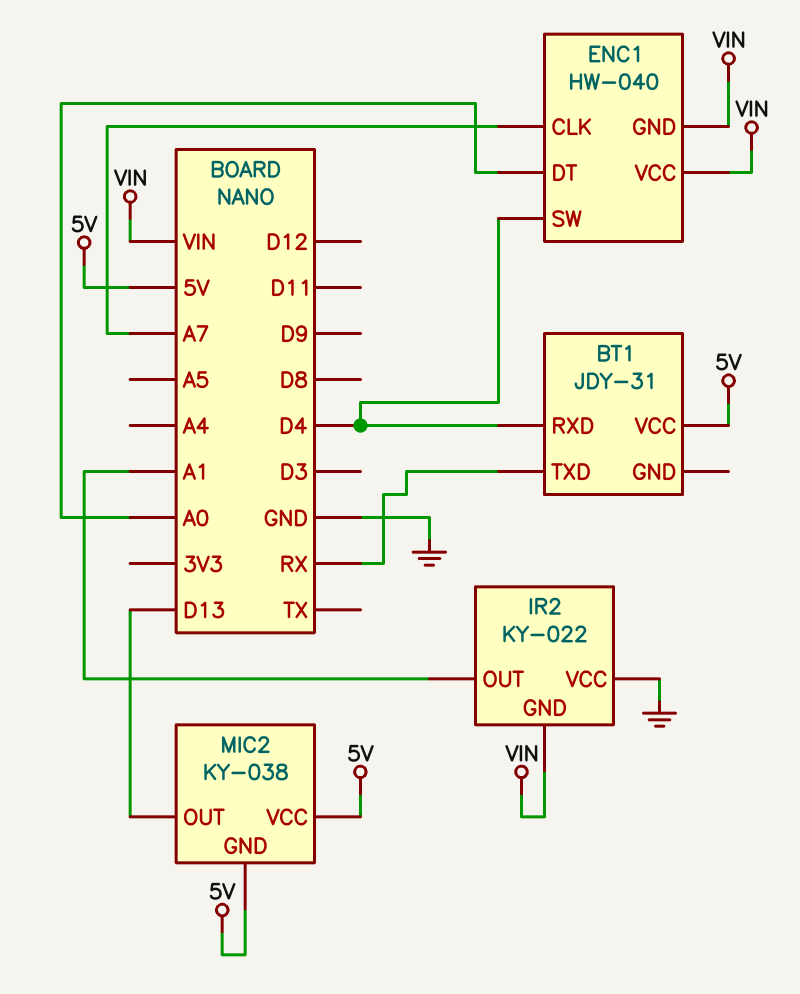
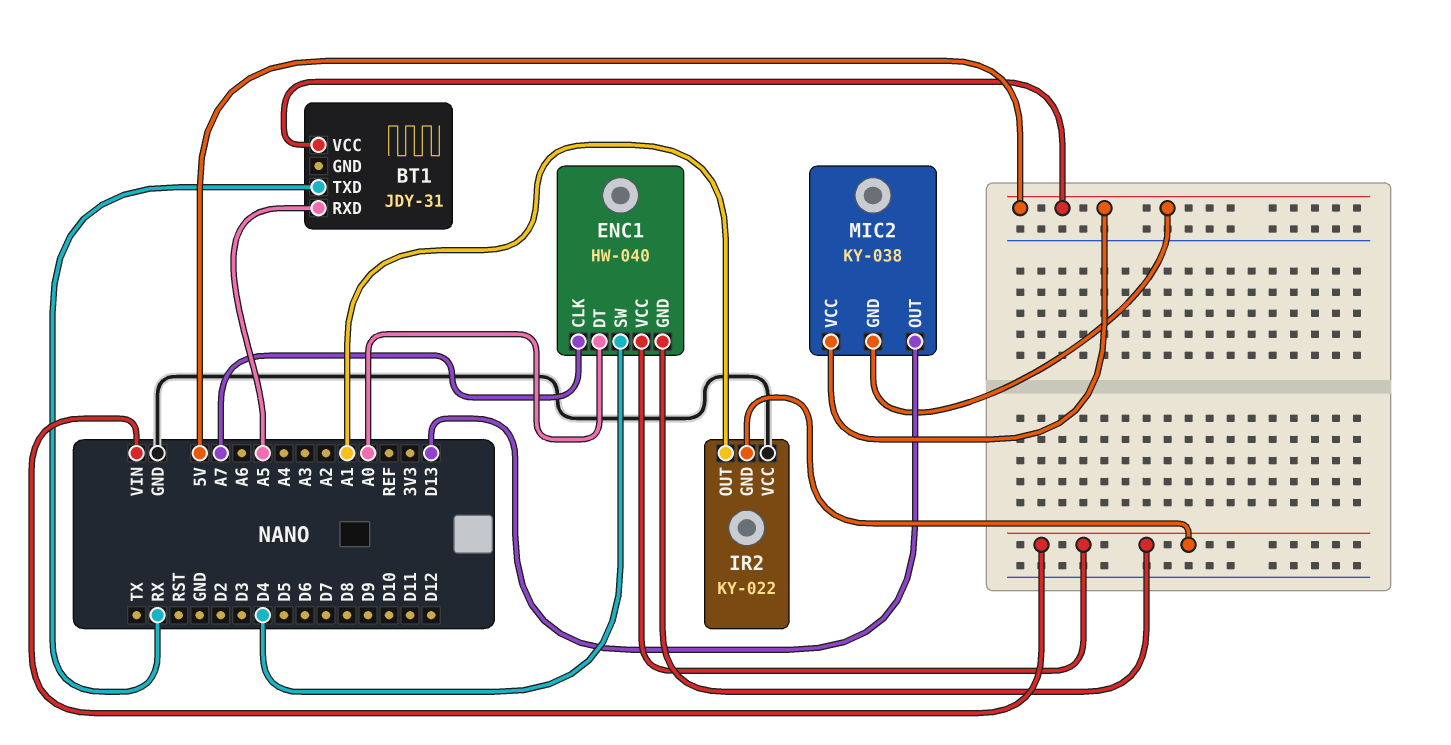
BT1 pin RXD: D4 -> A5

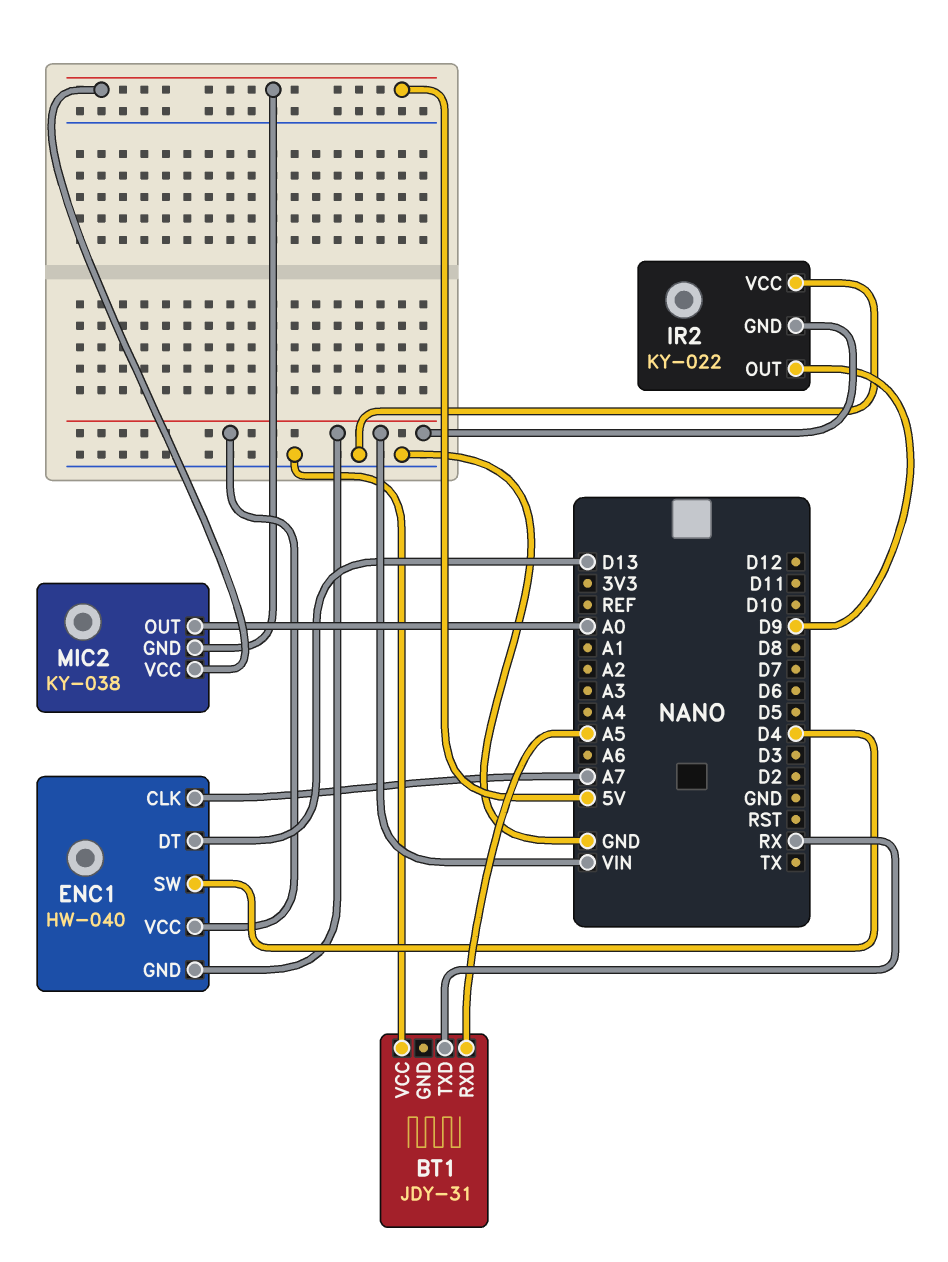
BT1 pin VCC: 5V -> GND
ENC1 pin DT: A0 -> D13
IR2 pin OUT: A1 -> D9
MIC2 pin OUT: D13 -> A0

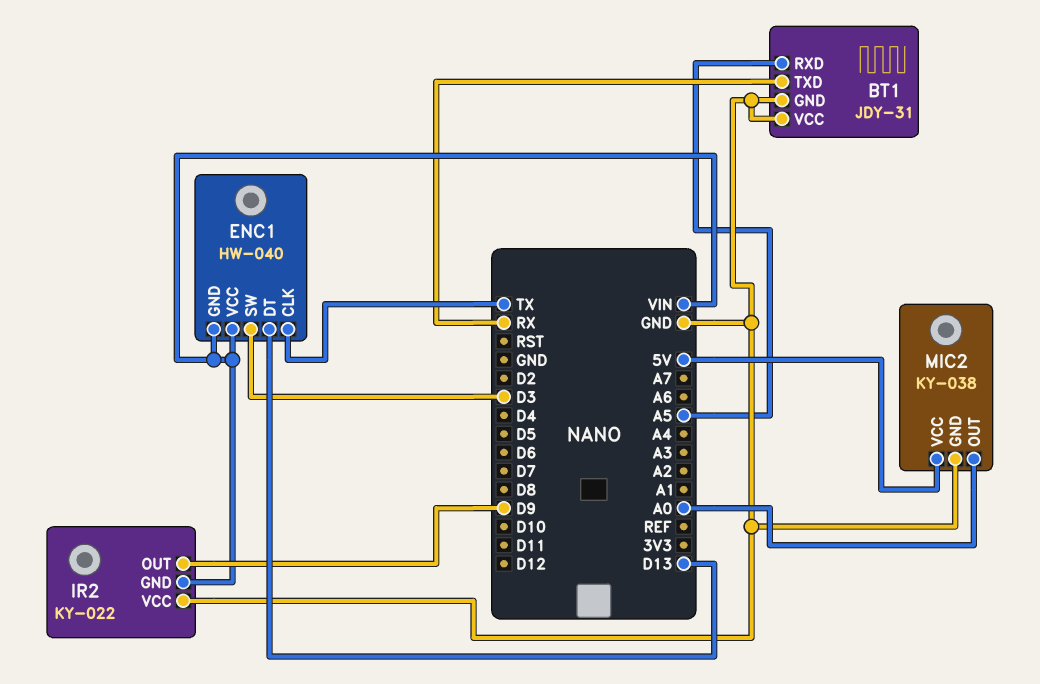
BT1 pin GND: none -> GND
ENC1 pin CLK: A7 -> TX
ENC1 pin SW: D4 -> D3
MIC2 pin GND: 5V -> GND

